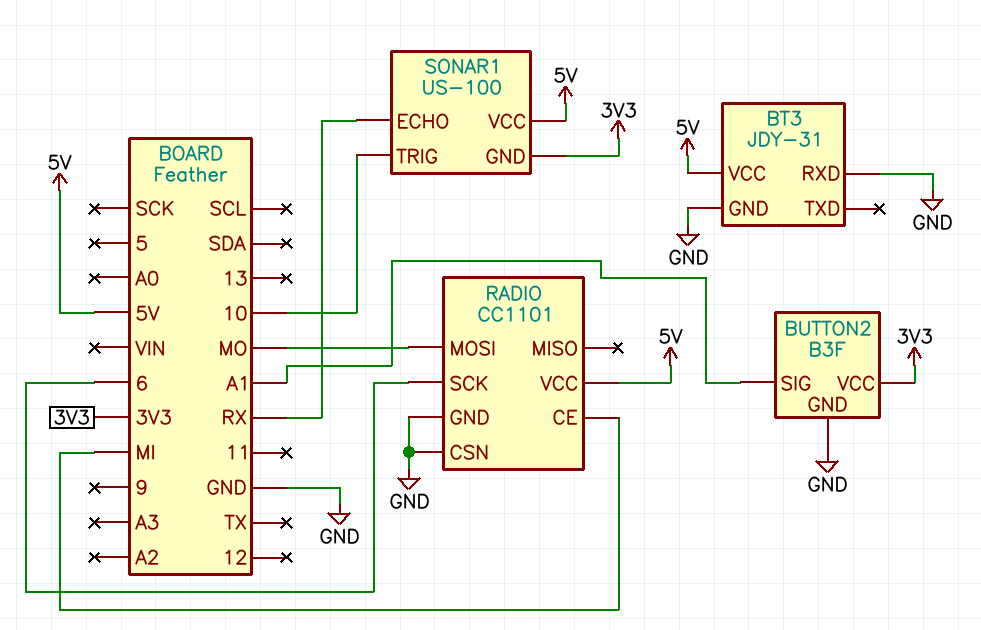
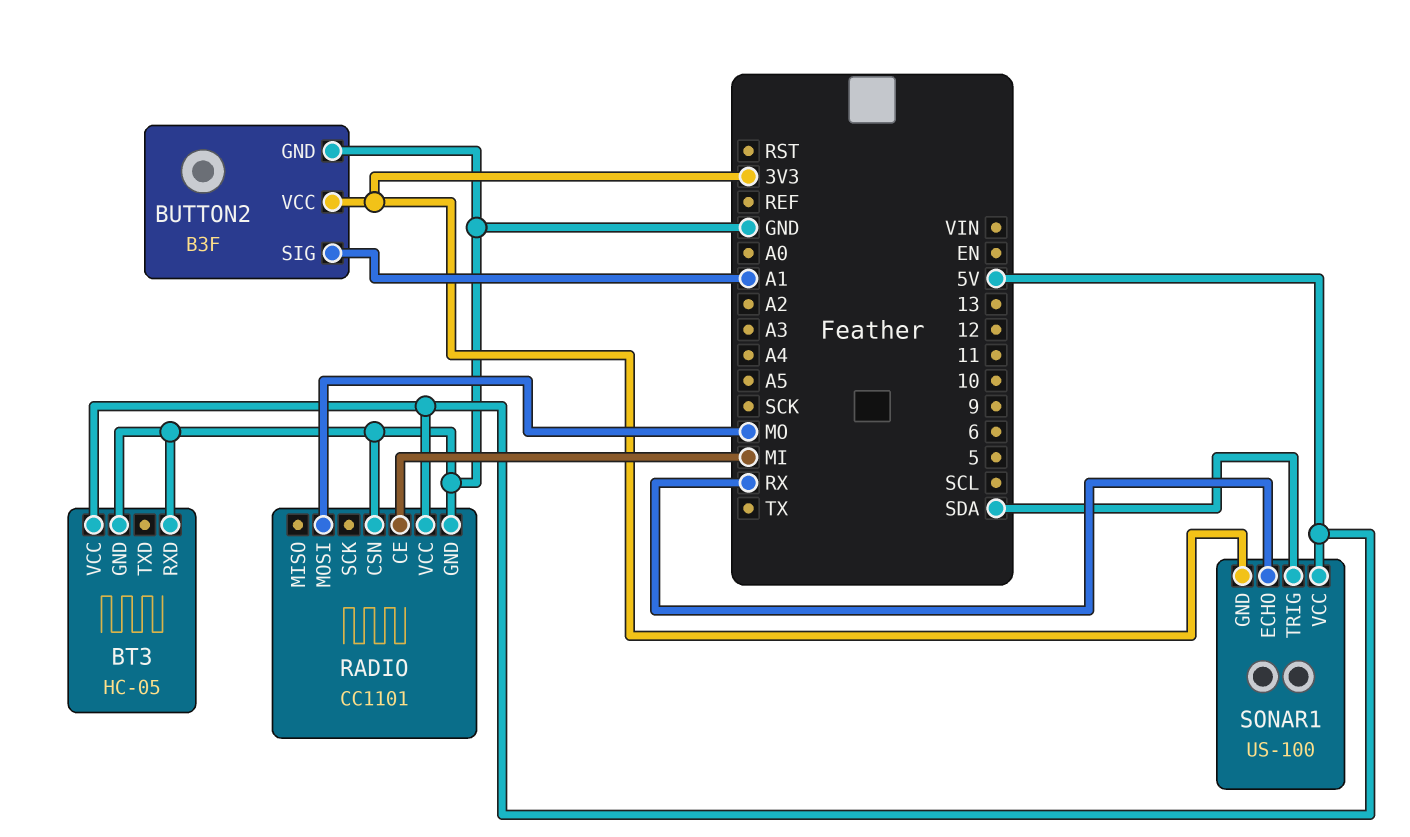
BT3: JDY-31 -> HC-05
RADIO pin SCK: 6 -> none
SONAR1 pin TRIG: 10 -> SDA

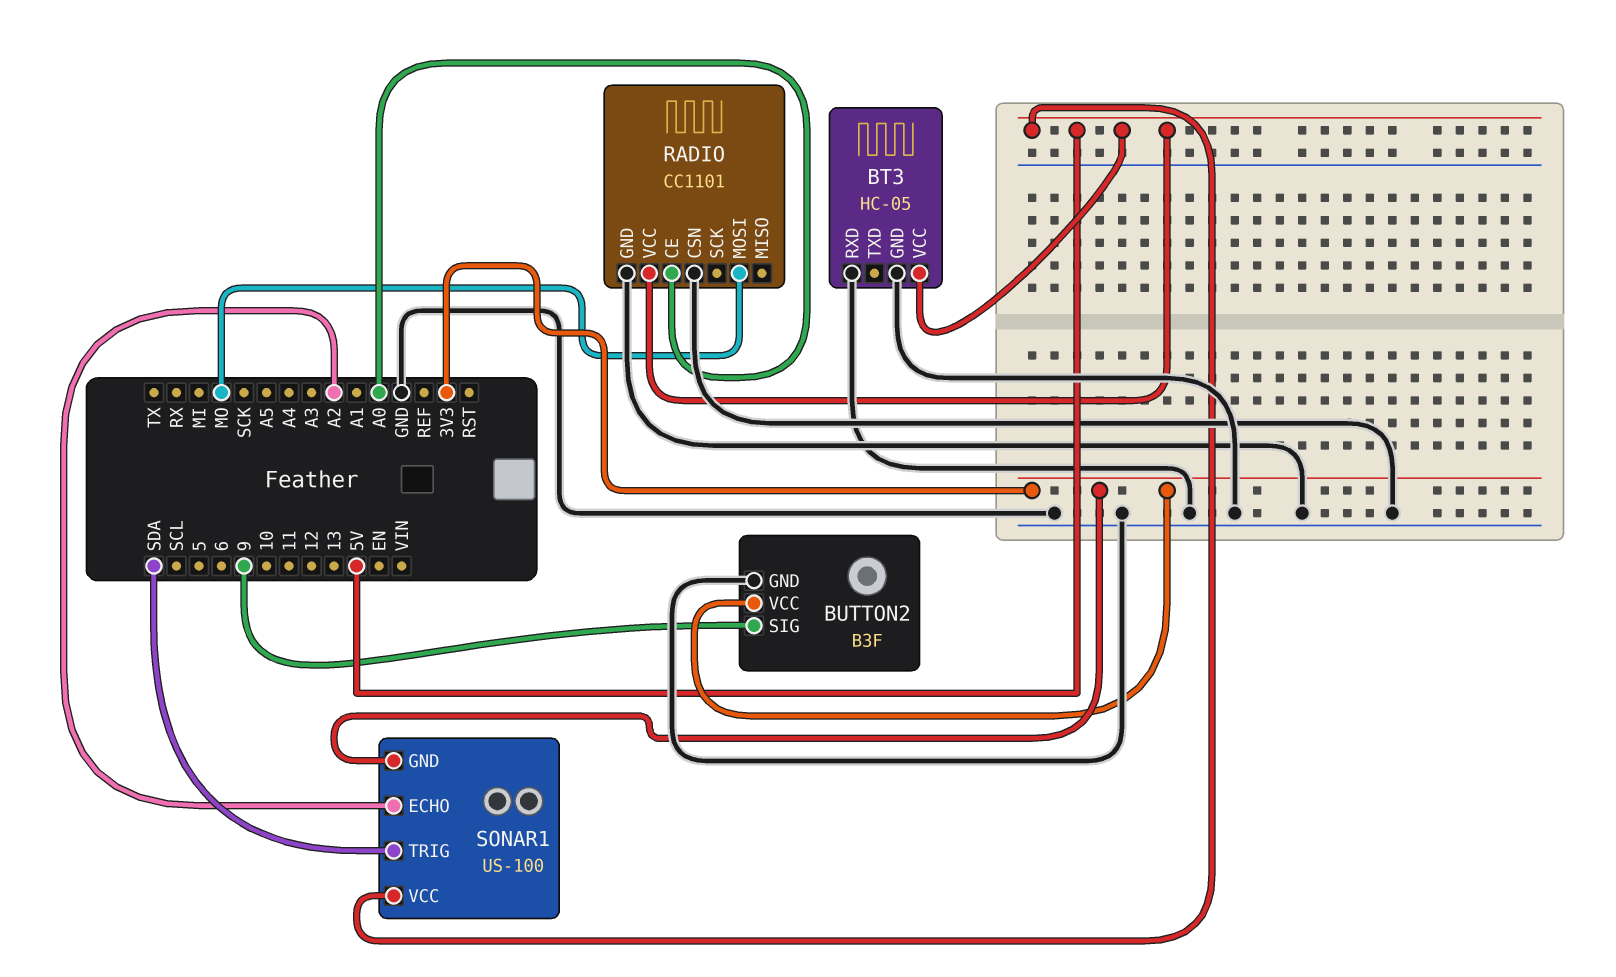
BUTTON2 pin SIG: A1 -> 9
RADIO pin CE: MI -> A0
SONAR1 pin ECHO: RX -> A2

